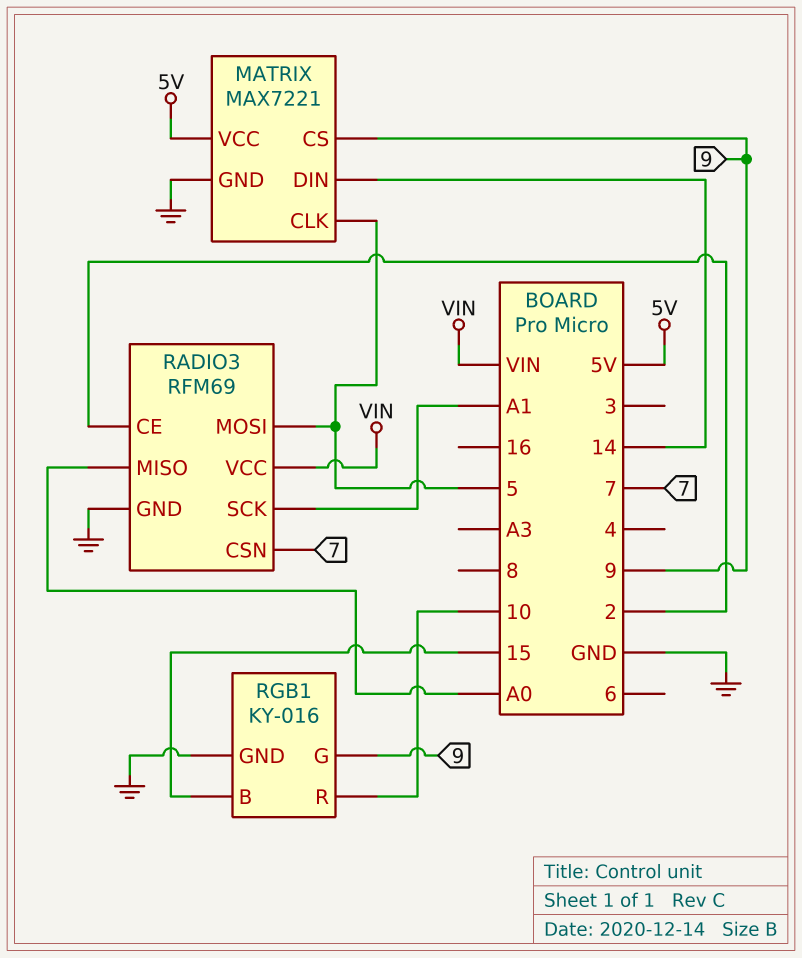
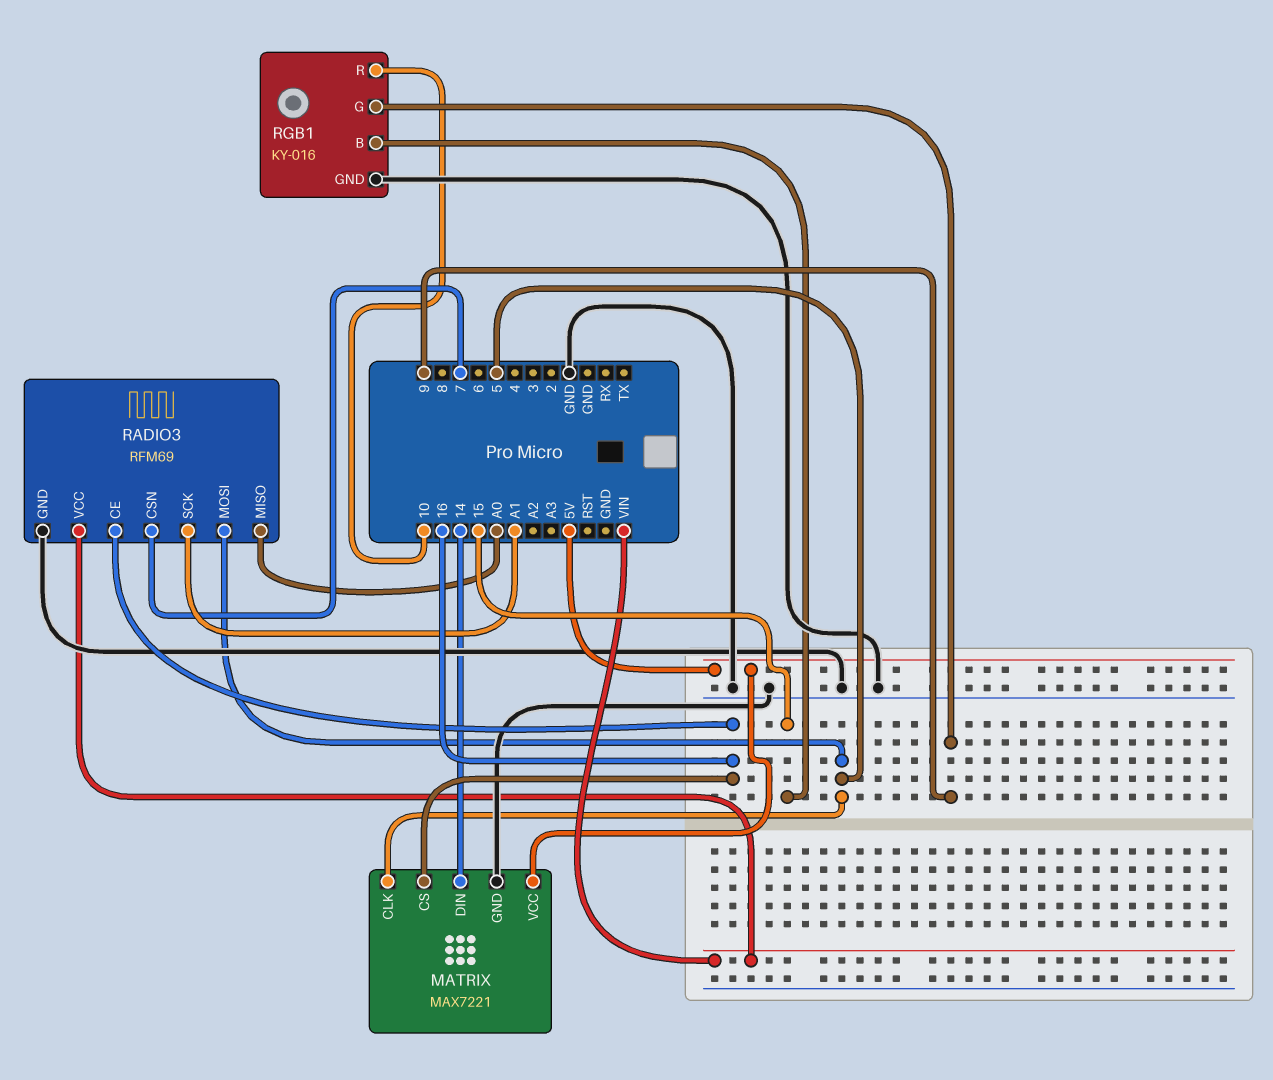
MATRIX pin CS: 9 -> 16
RADIO3 pin CE: 2 -> 16

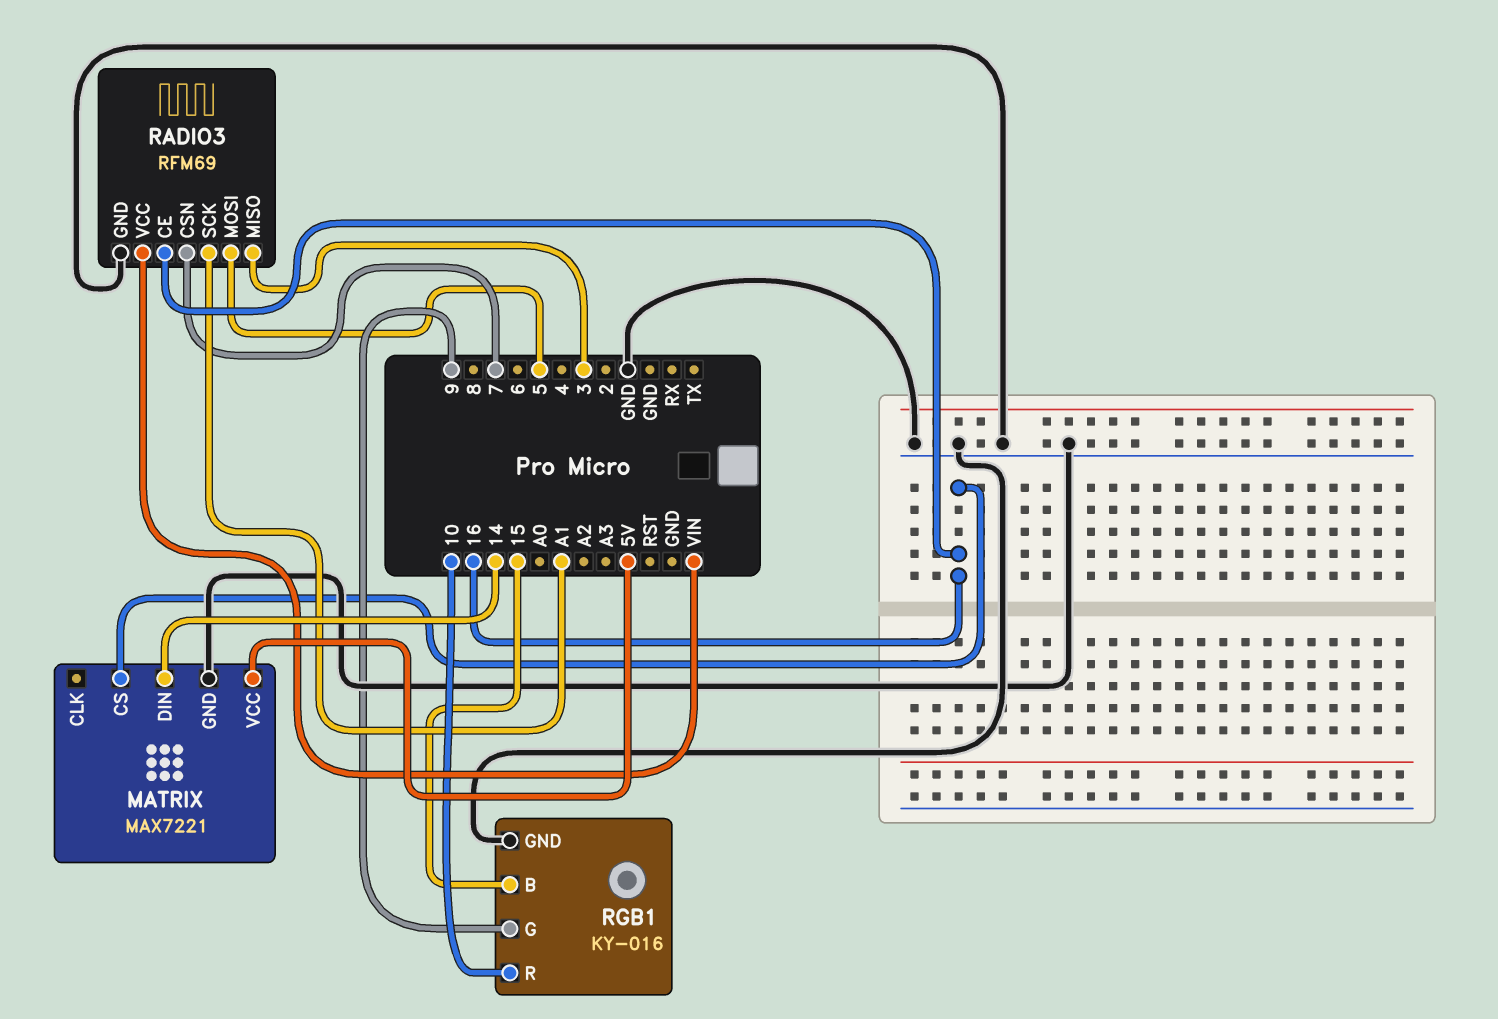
MATRIX pin CLK: 5 -> none
RADIO3 pin MISO: A0 -> 3

